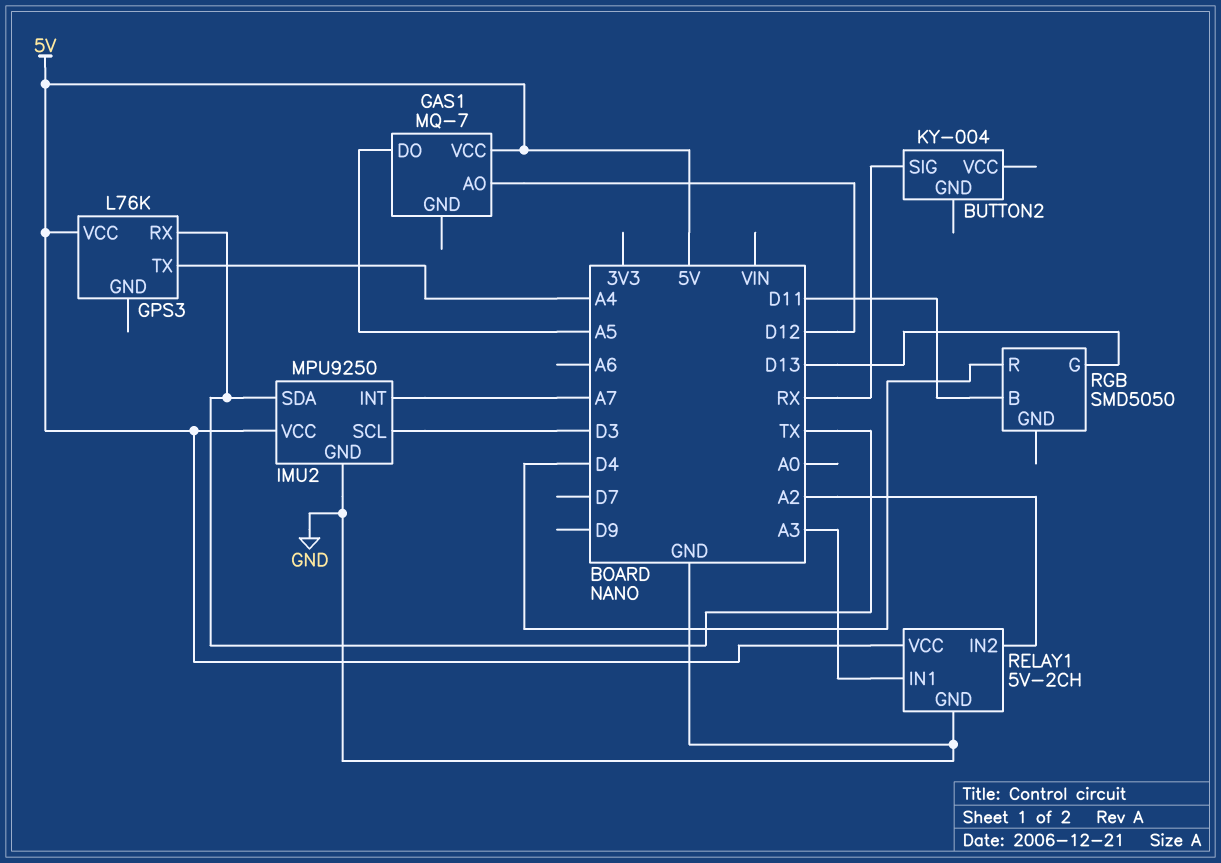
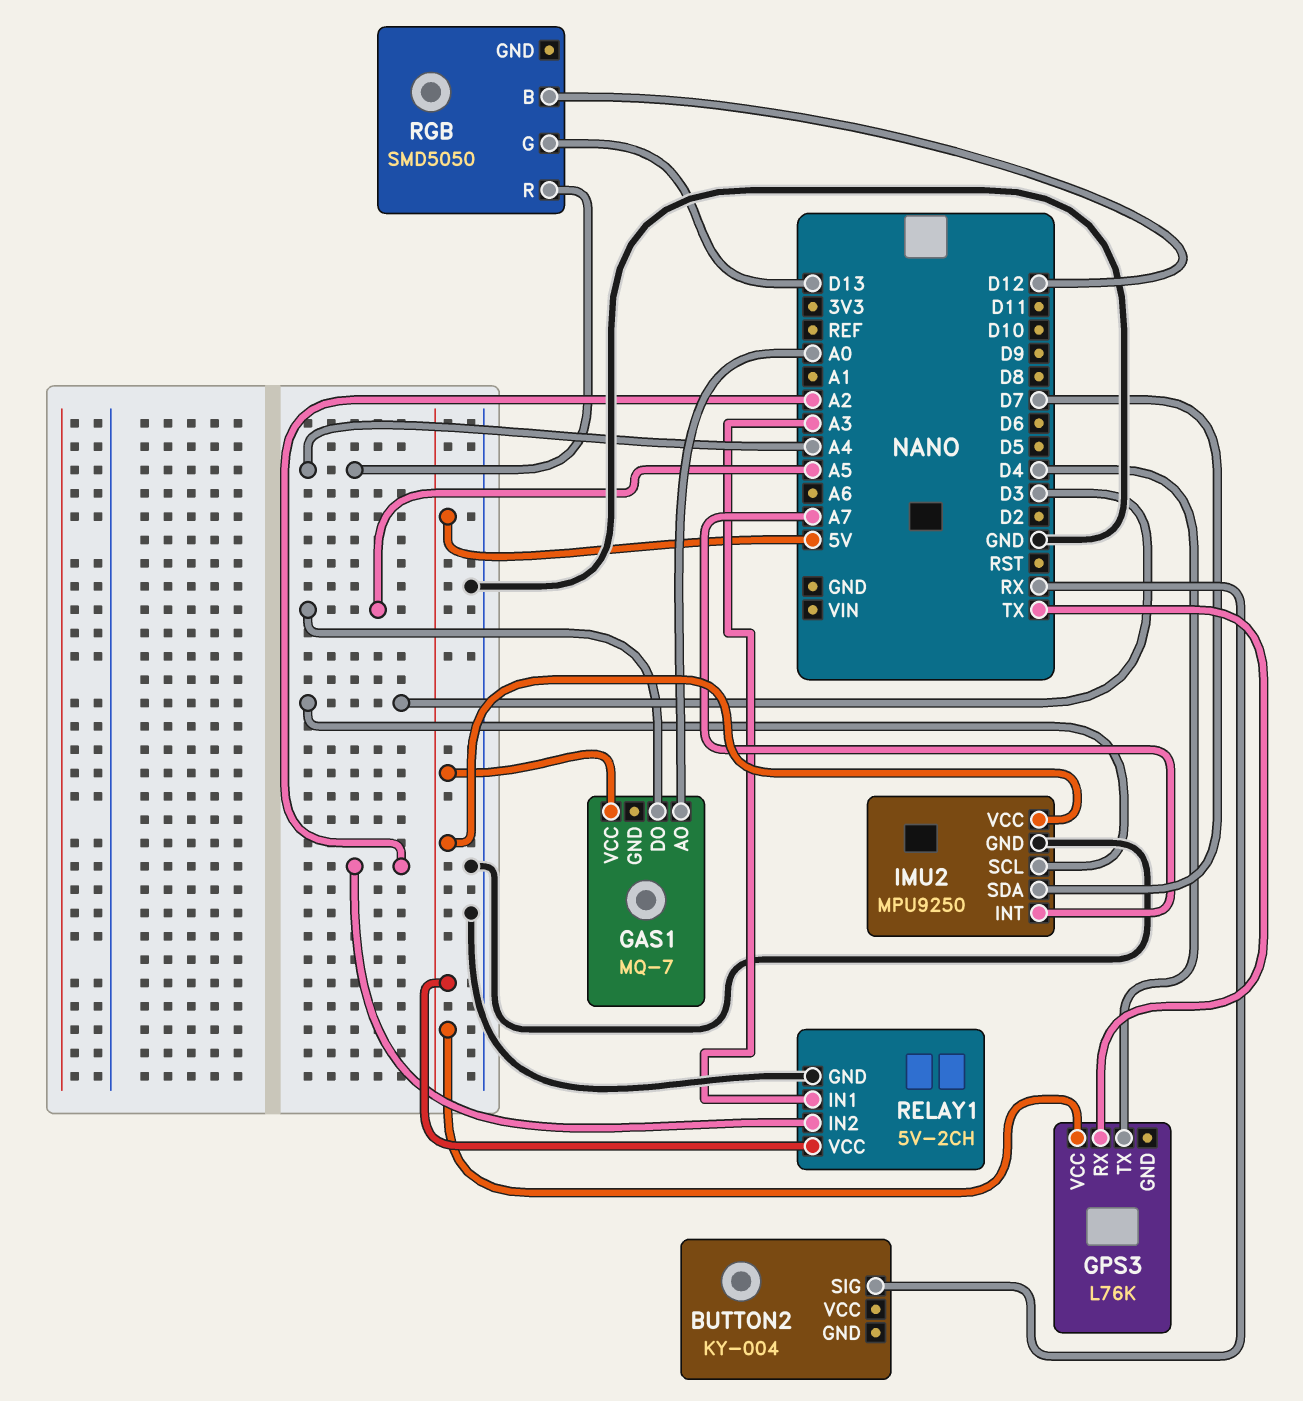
GAS1 pin AO: D12 -> A0
GPS3 pin TX: A4 -> D4
IMU2 pin SDA: TX -> D7
RGB pin B: D11 -> D12
RGB pin R: D4 -> A4

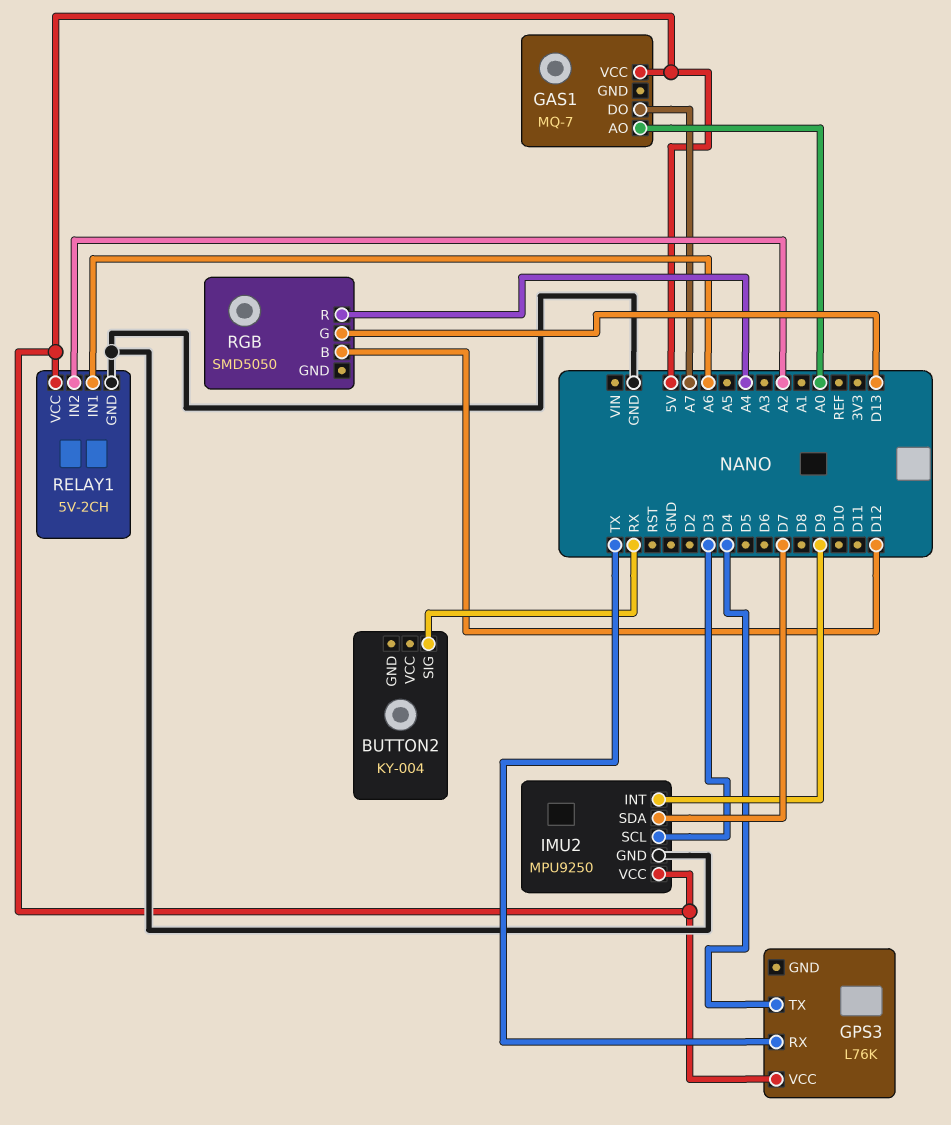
GAS1 pin DO: A5 -> A7
IMU2 pin INT: A7 -> D9
RELAY1 pin IN1: A3 -> A6

